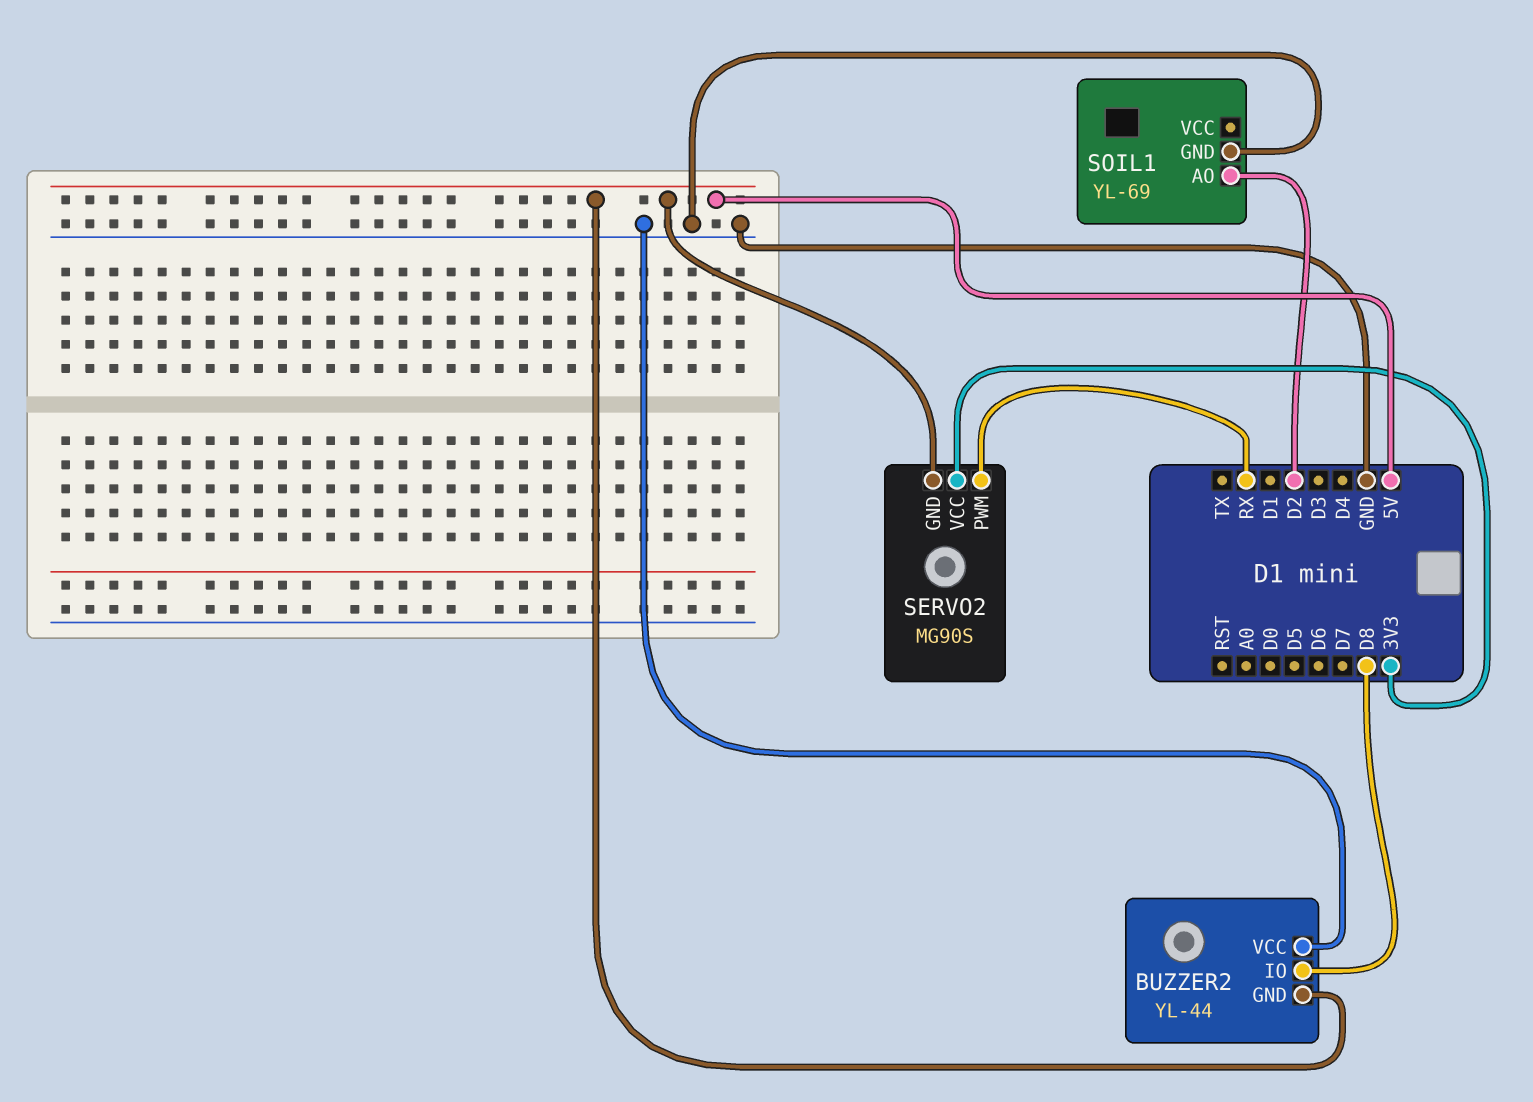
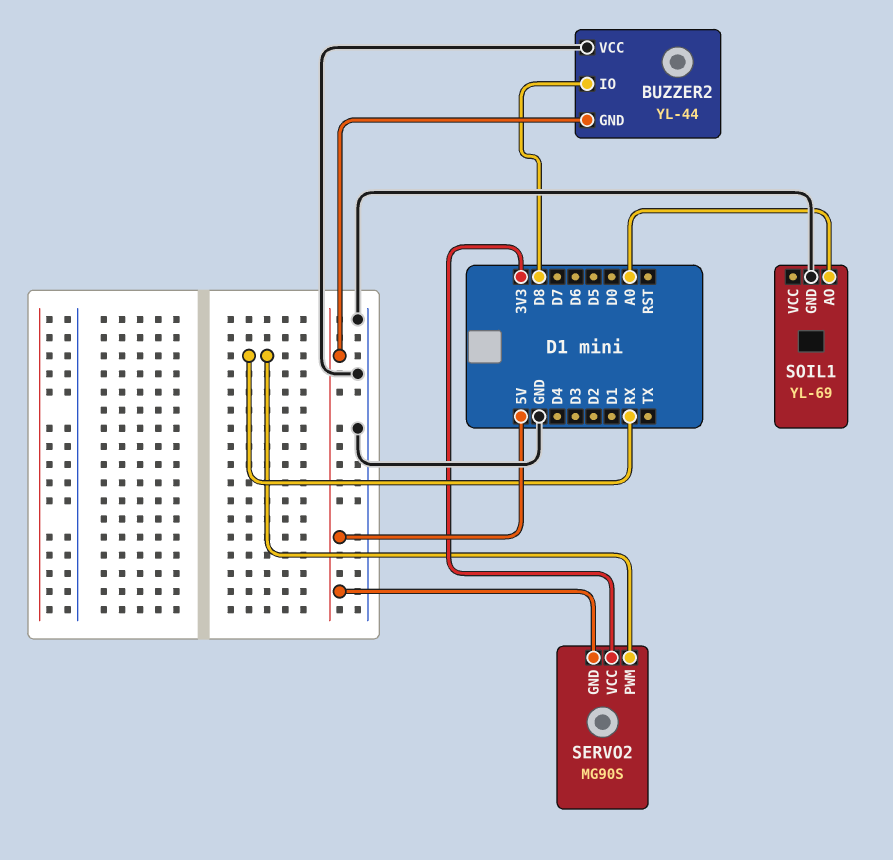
SOIL1 pin AO: D2 -> A0

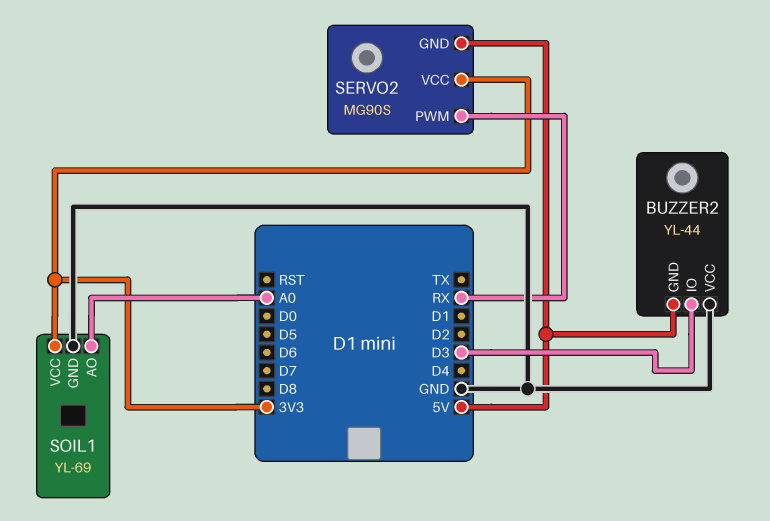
BUZZER2 pin IO: D8 -> D3
SOIL1 pin VCC: none -> 3V3

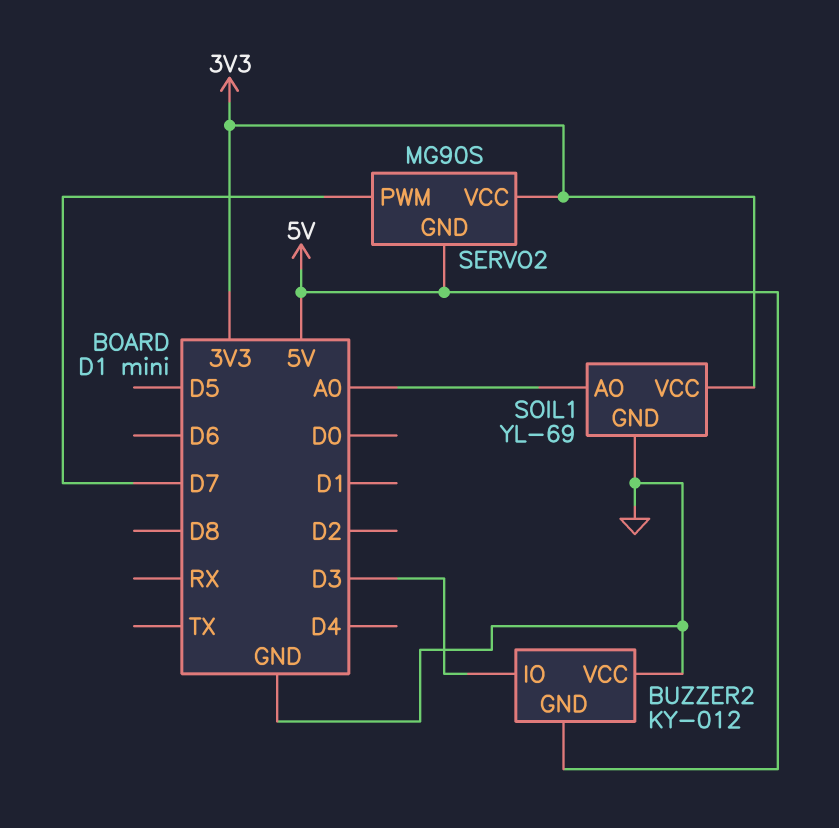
BUZZER2: YL-44 -> KY-012
SERVO2 pin PWM: RX -> D7

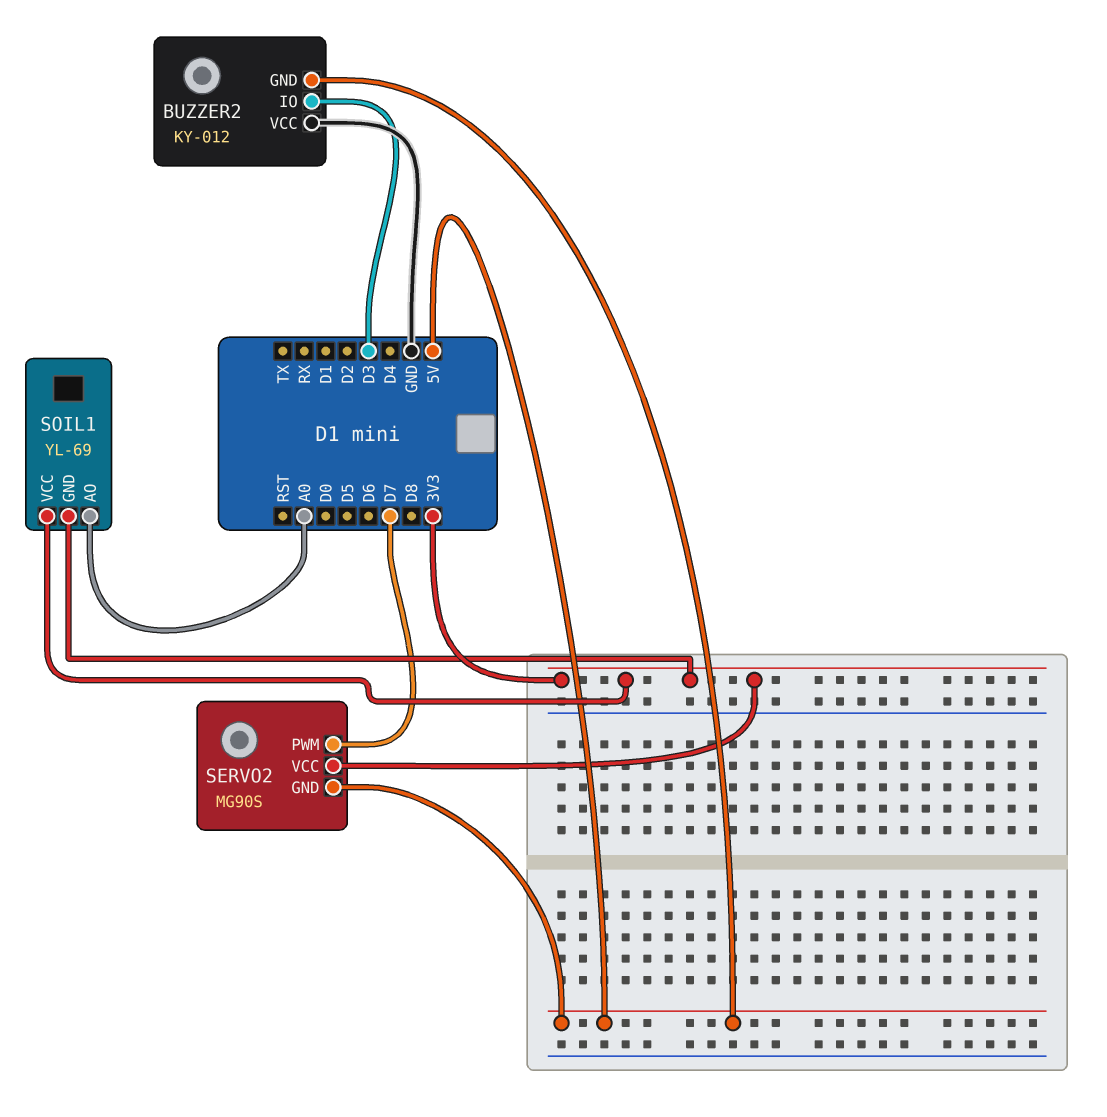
SOIL1 pin GND: GND -> 3V3

